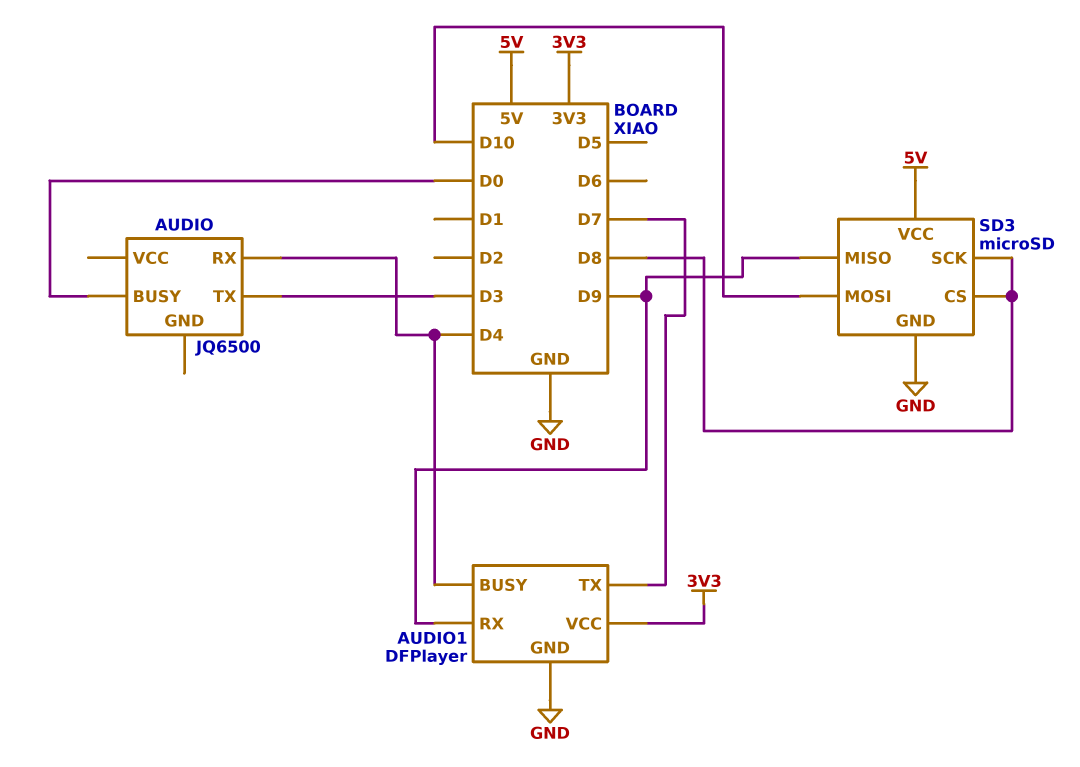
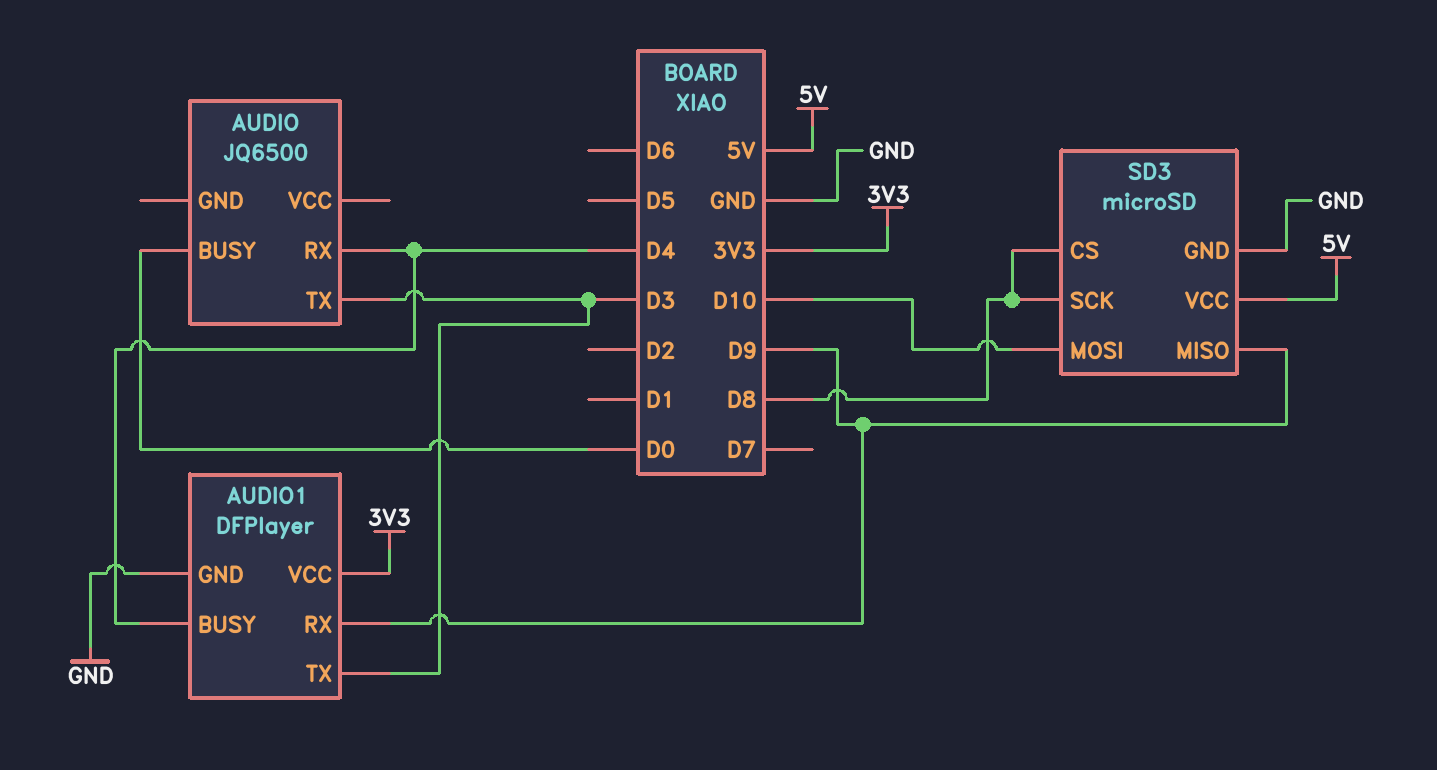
AUDIO1 pin TX: D7 -> D3

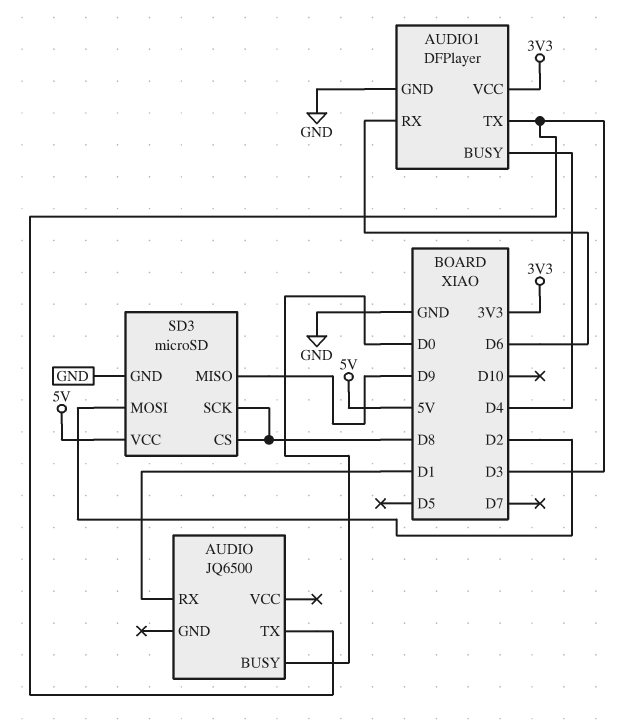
AUDIO pin RX: D4 -> D1
AUDIO1 pin RX: D9 -> D6
SD3 pin MOSI: D10 -> D2

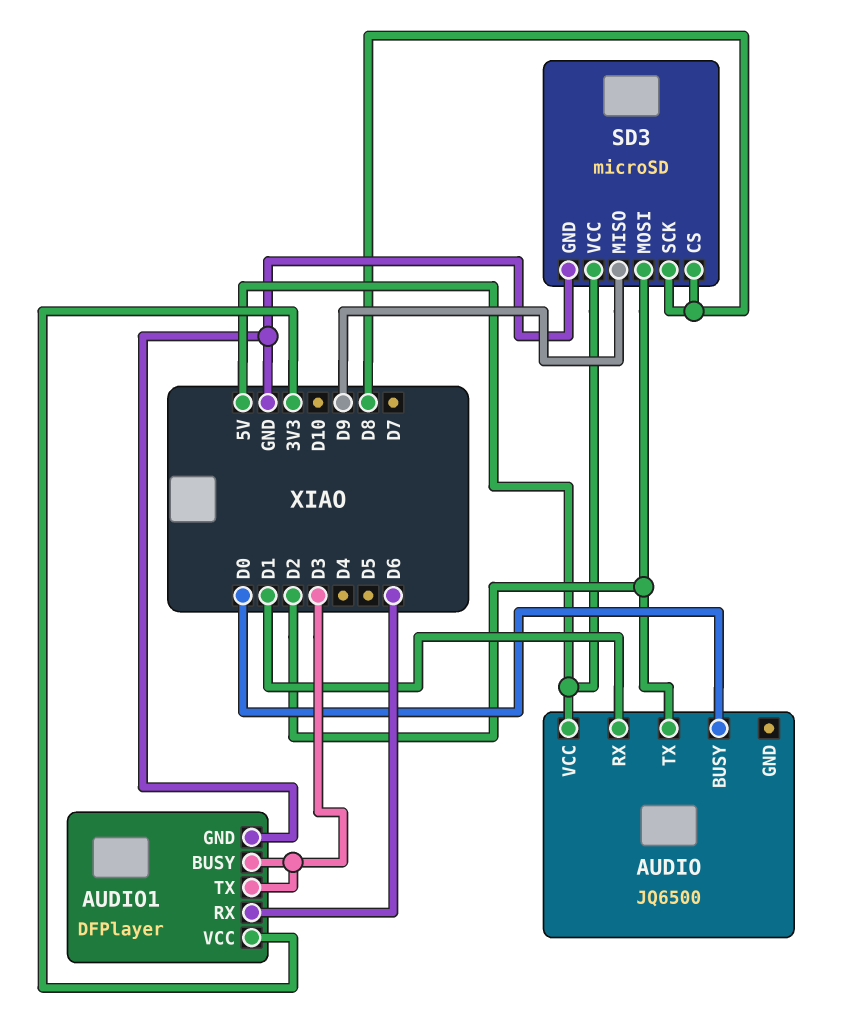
AUDIO pin TX: D3 -> D2
AUDIO pin VCC: none -> 5V
AUDIO1 pin BUSY: D4 -> D3

